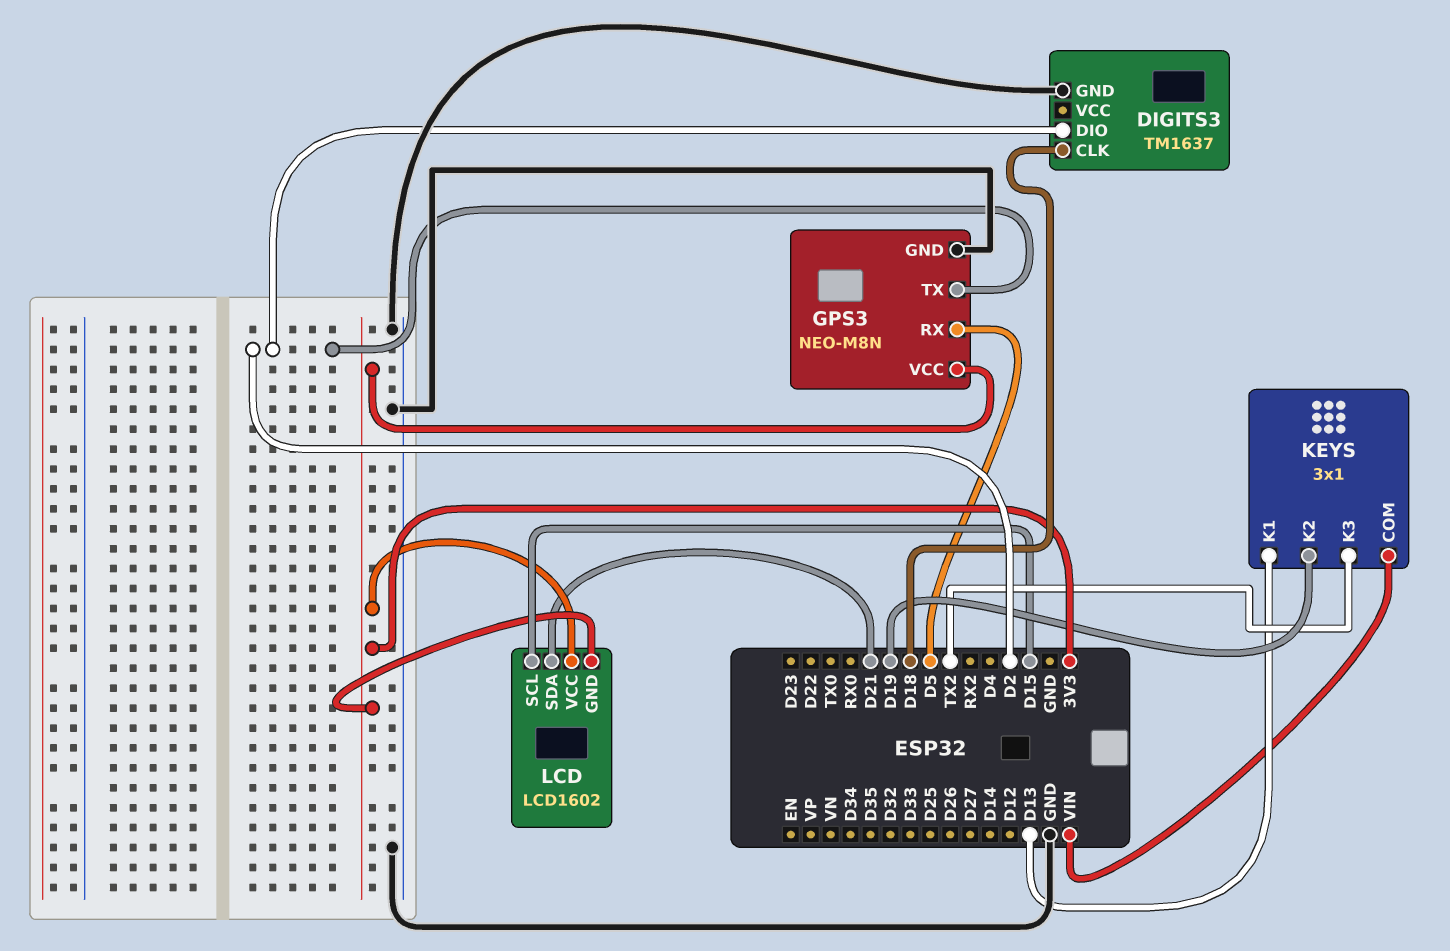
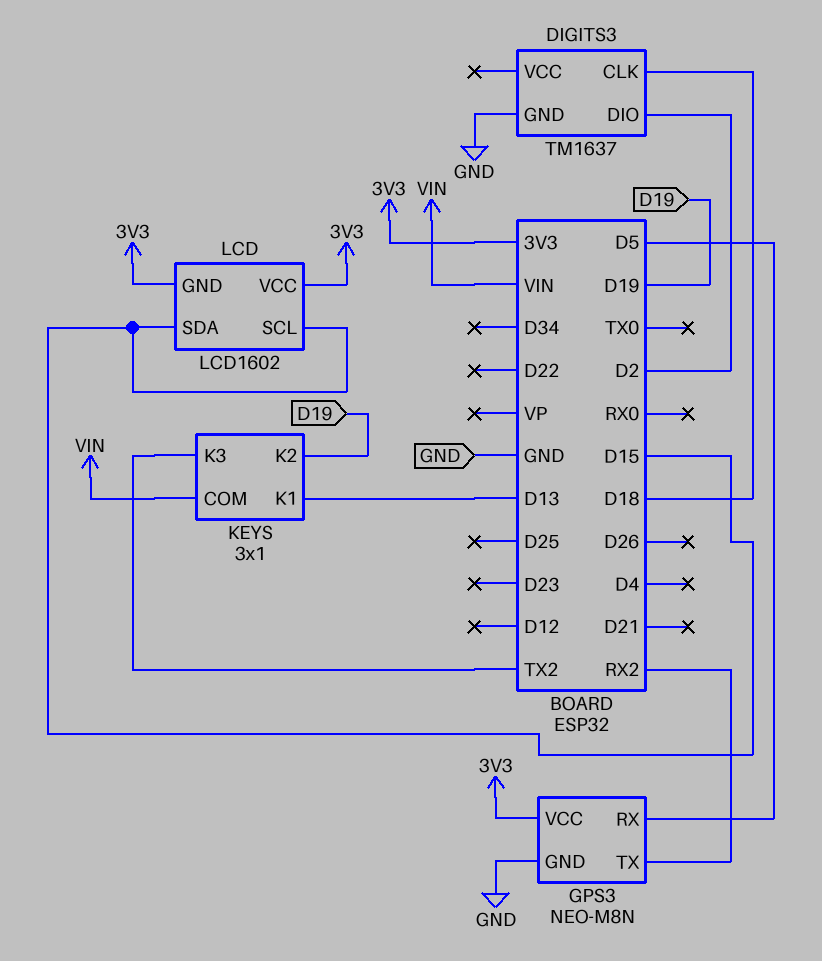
GPS3 pin TX: D2 -> RX2
LCD pin SDA: D21 -> D15

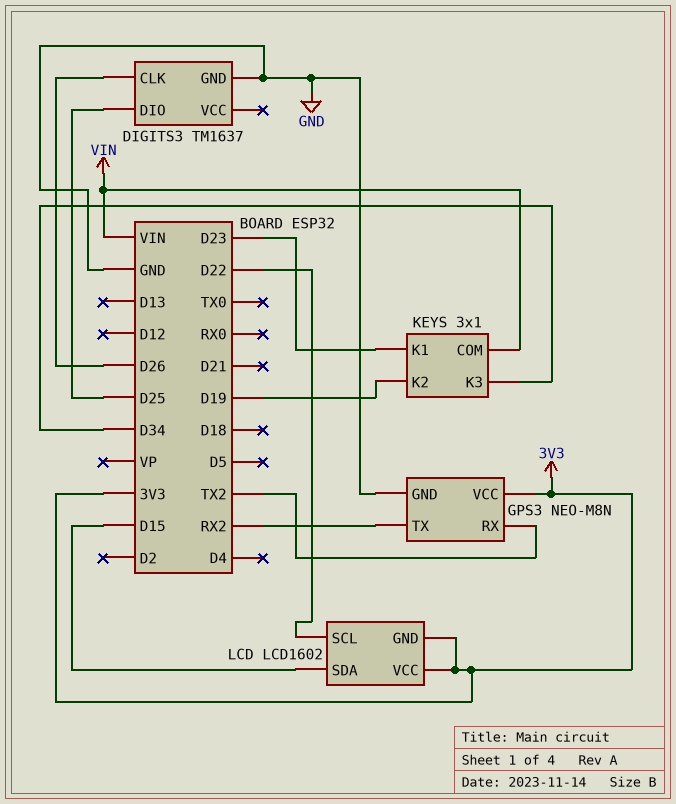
DIGITS3 pin CLK: D18 -> D26
DIGITS3 pin DIO: D2 -> D25
GPS3 pin RX: D5 -> TX2
KEYS pin K1: D13 -> D23
KEYS pin K3: TX2 -> D34
LCD pin SCL: D15 -> D22

